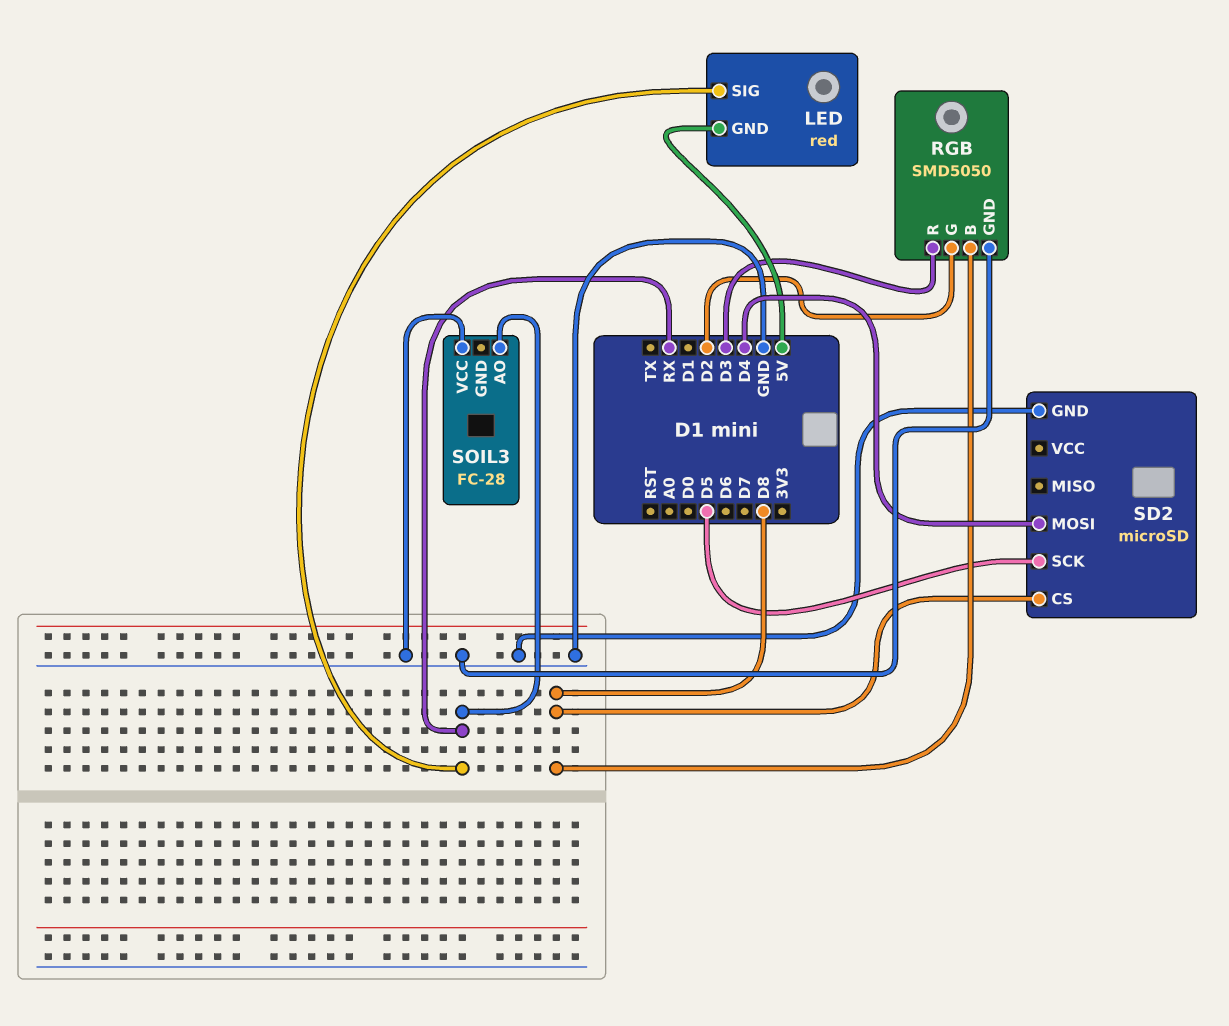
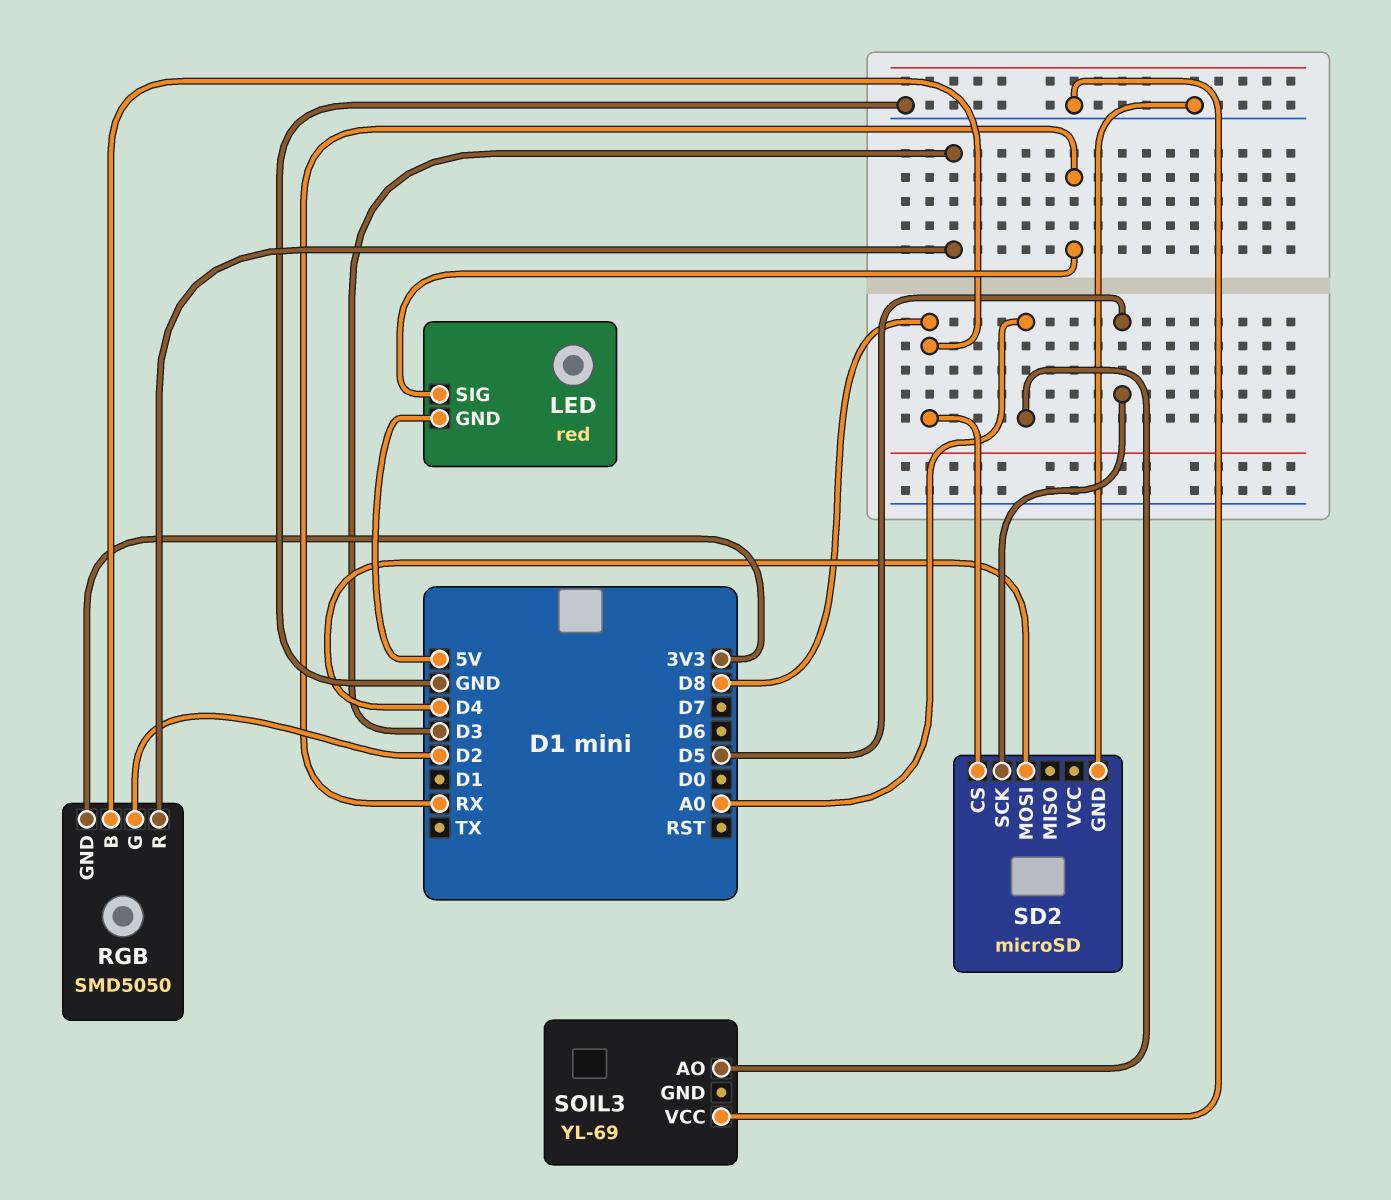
RGB pin GND: GND -> 3V3
SOIL3: FC-28 -> YL-69
SOIL3 pin AO: RX -> A0

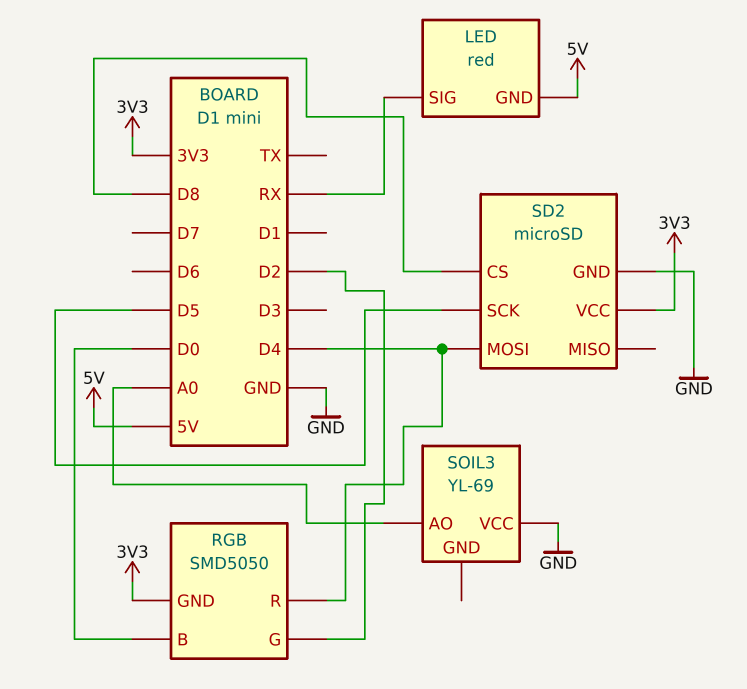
RGB pin B: D8 -> D0
RGB pin R: D3 -> D4
SD2 pin VCC: none -> 3V3

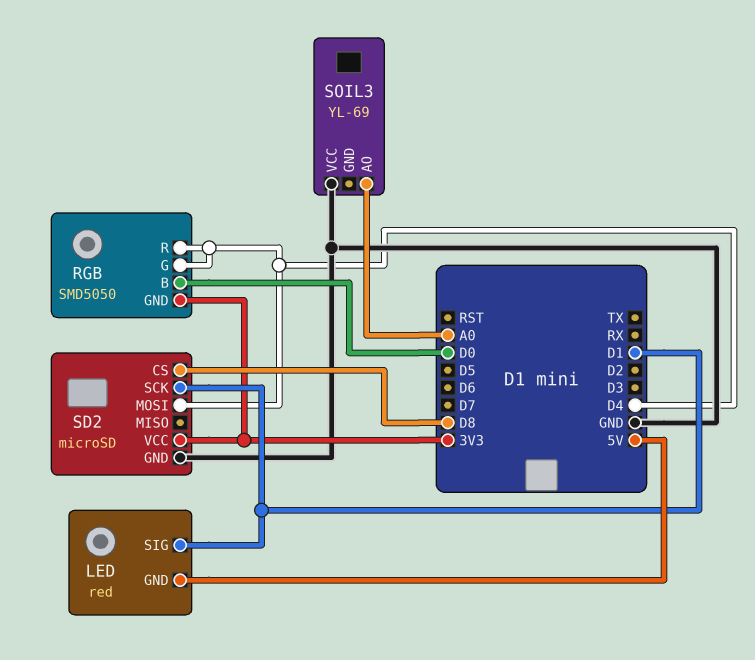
LED pin SIG: RX -> D1
RGB pin G: D2 -> D4
SD2 pin SCK: D5 -> D1

